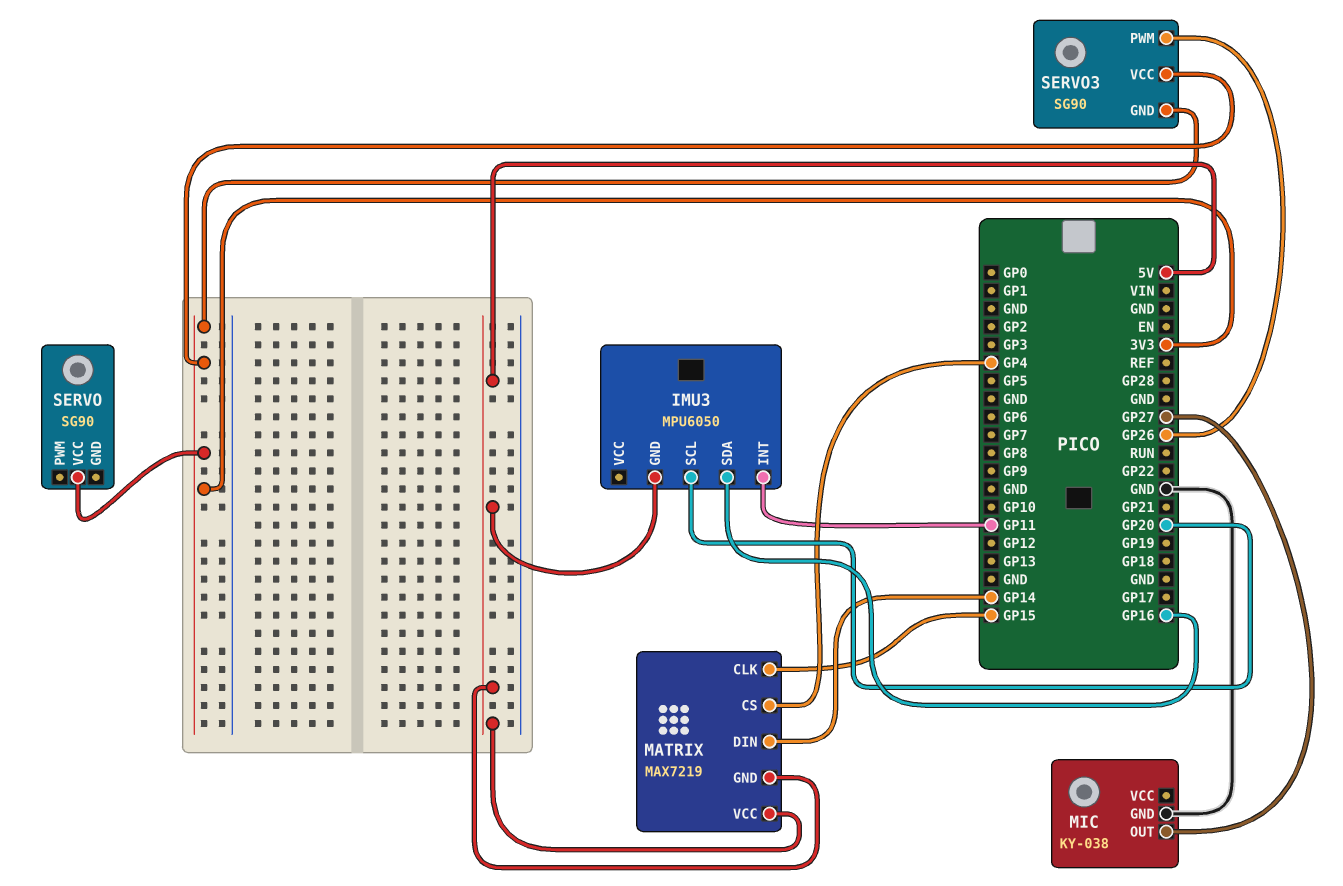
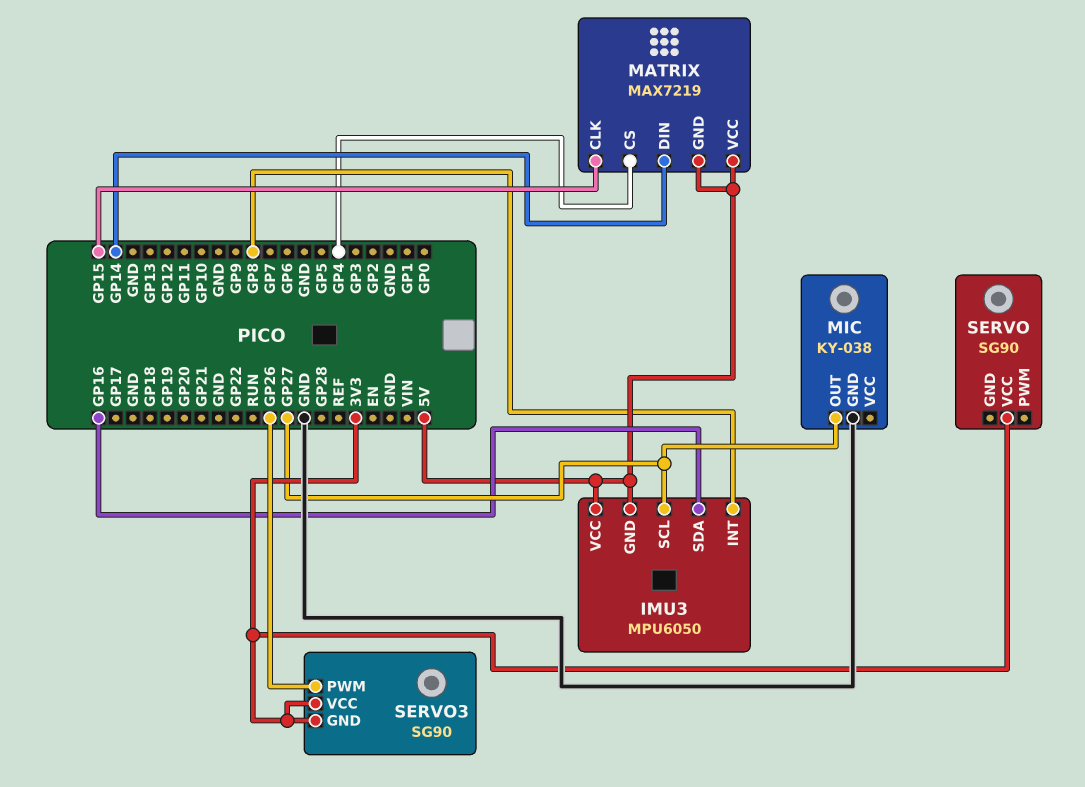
IMU3 pin INT: GP11 -> GP8
IMU3 pin SCL: GP20 -> GP27
IMU3 pin VCC: none -> 5V

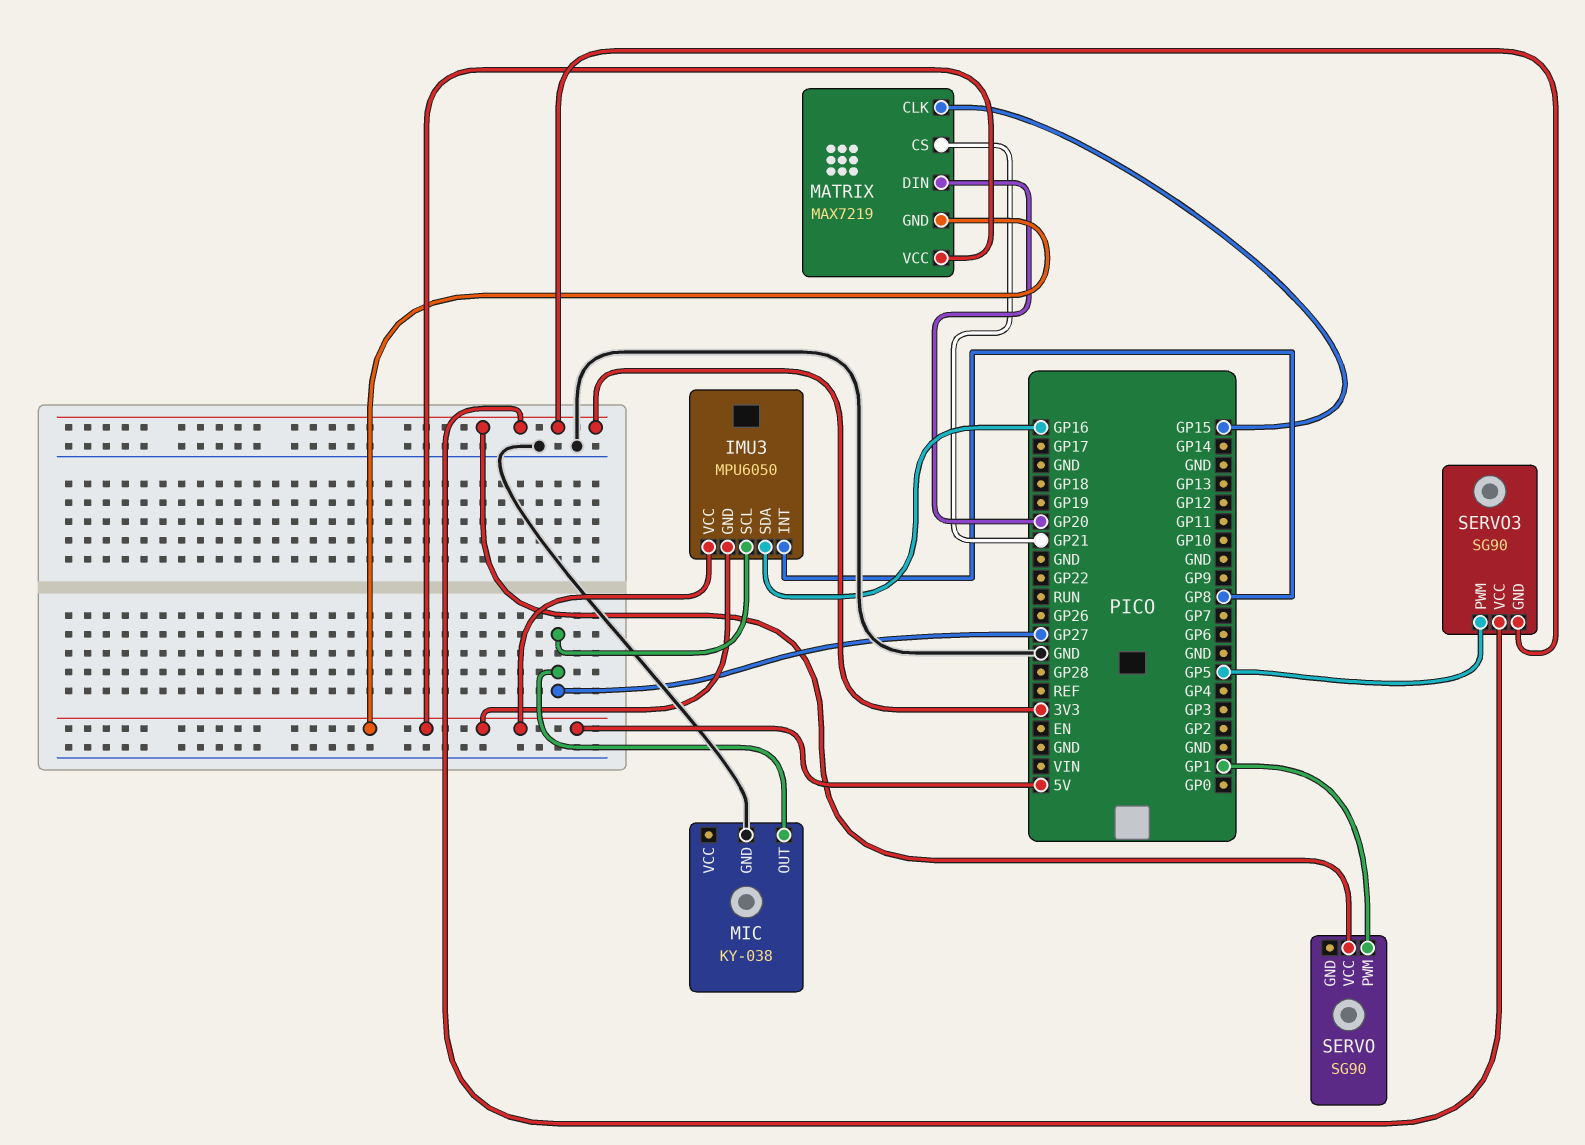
MATRIX pin CS: GP4 -> GP21
MATRIX pin DIN: GP14 -> GP20
SERVO pin PWM: none -> GP1
SERVO3 pin PWM: GP26 -> GP5

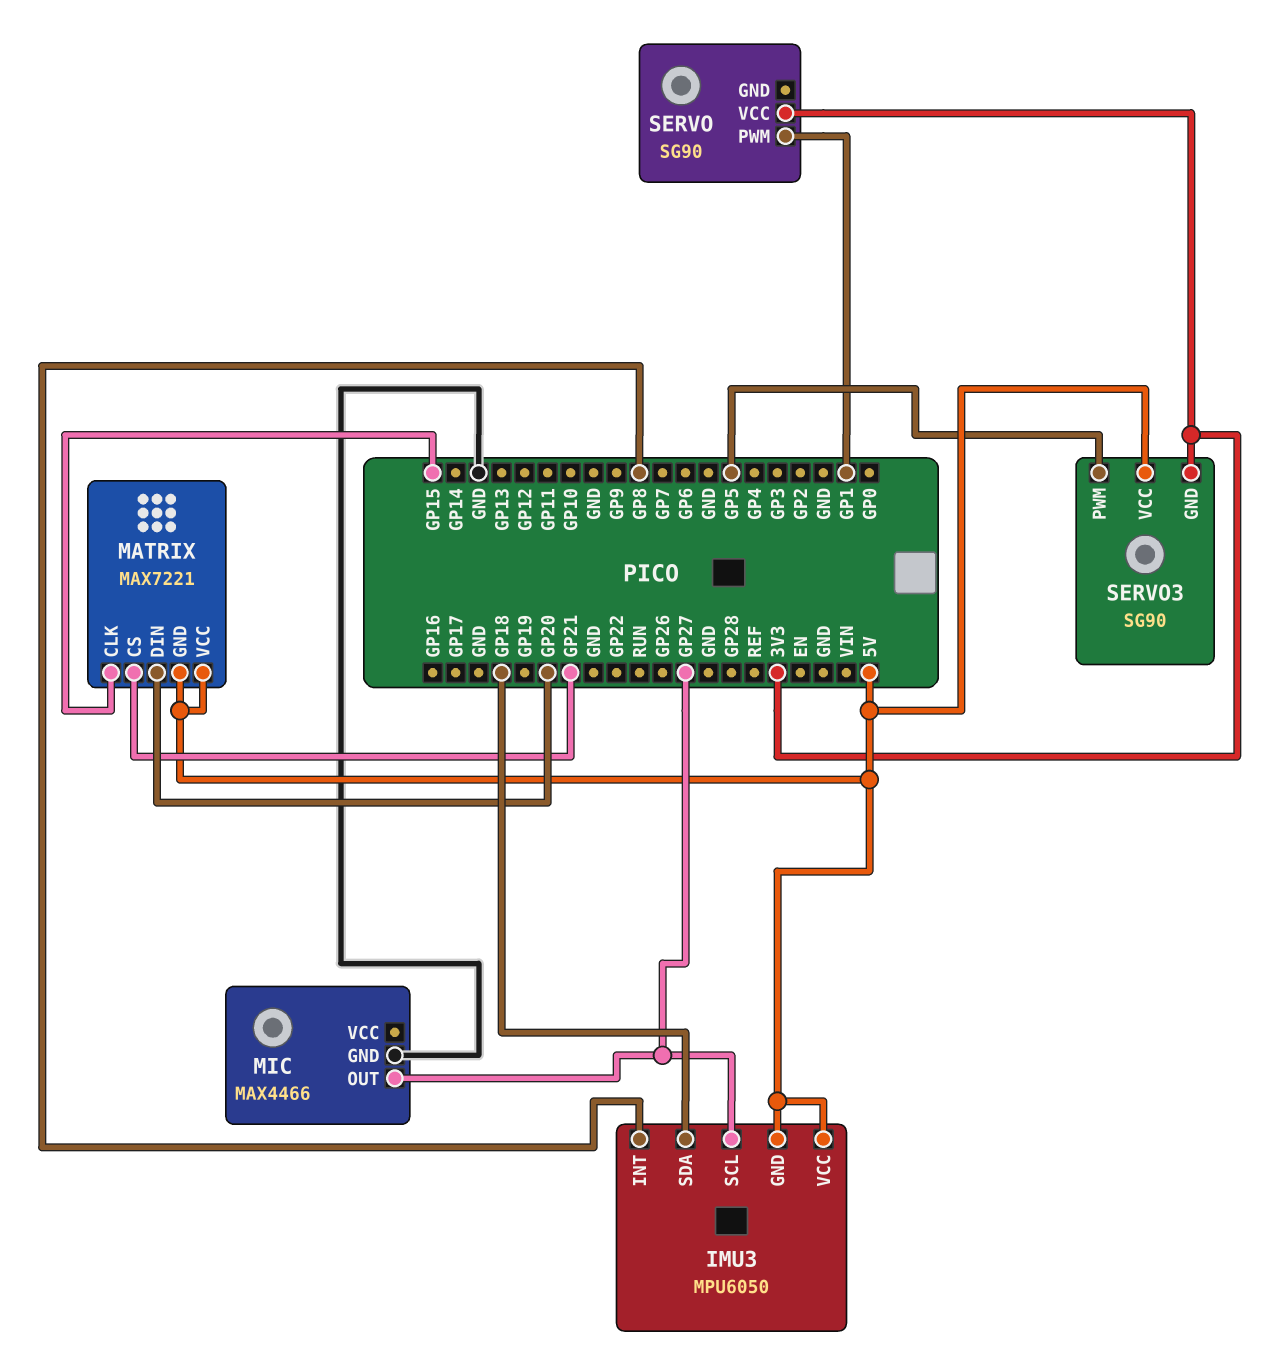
IMU3 pin SDA: GP16 -> GP18
MATRIX: MAX7219 -> MAX7221
MIC: KY-038 -> MAX4466
SERVO3 pin VCC: 3V3 -> 5V

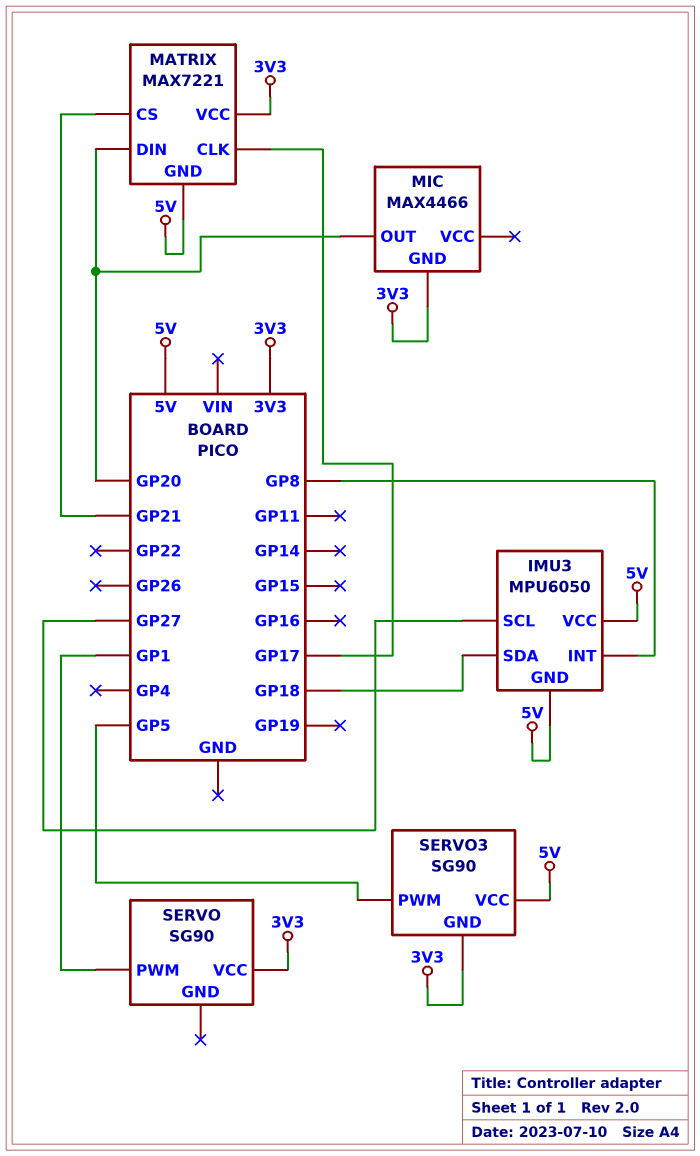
MATRIX pin CLK: GP15 -> GP17
MATRIX pin VCC: 5V -> 3V3
MIC pin GND: GND -> 3V3
MIC pin OUT: GP27 -> GP20

